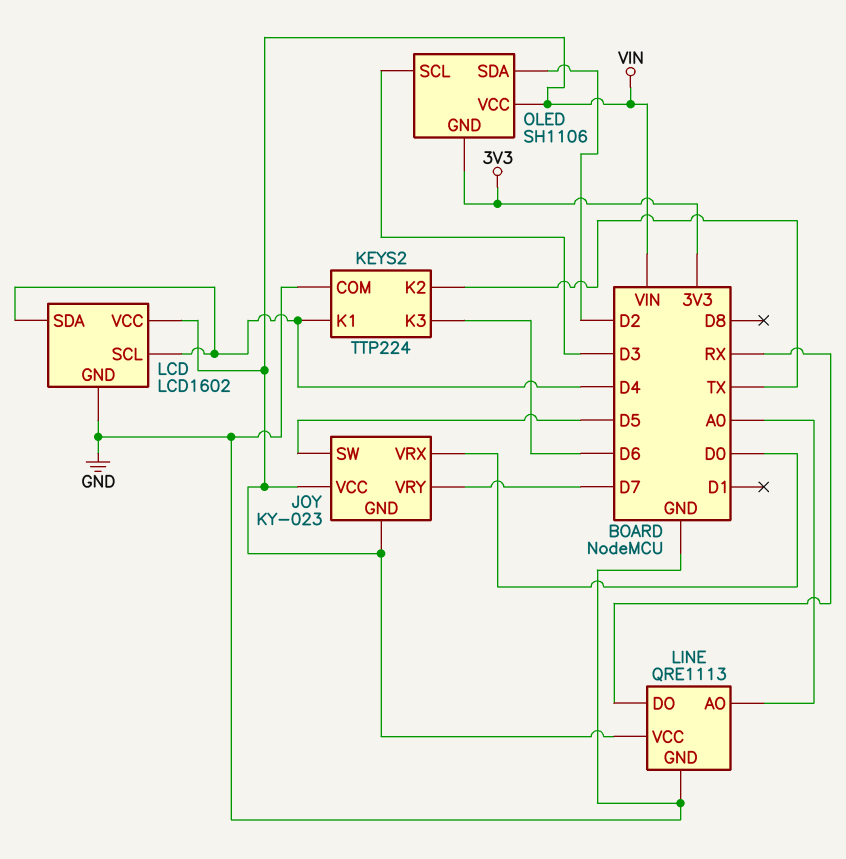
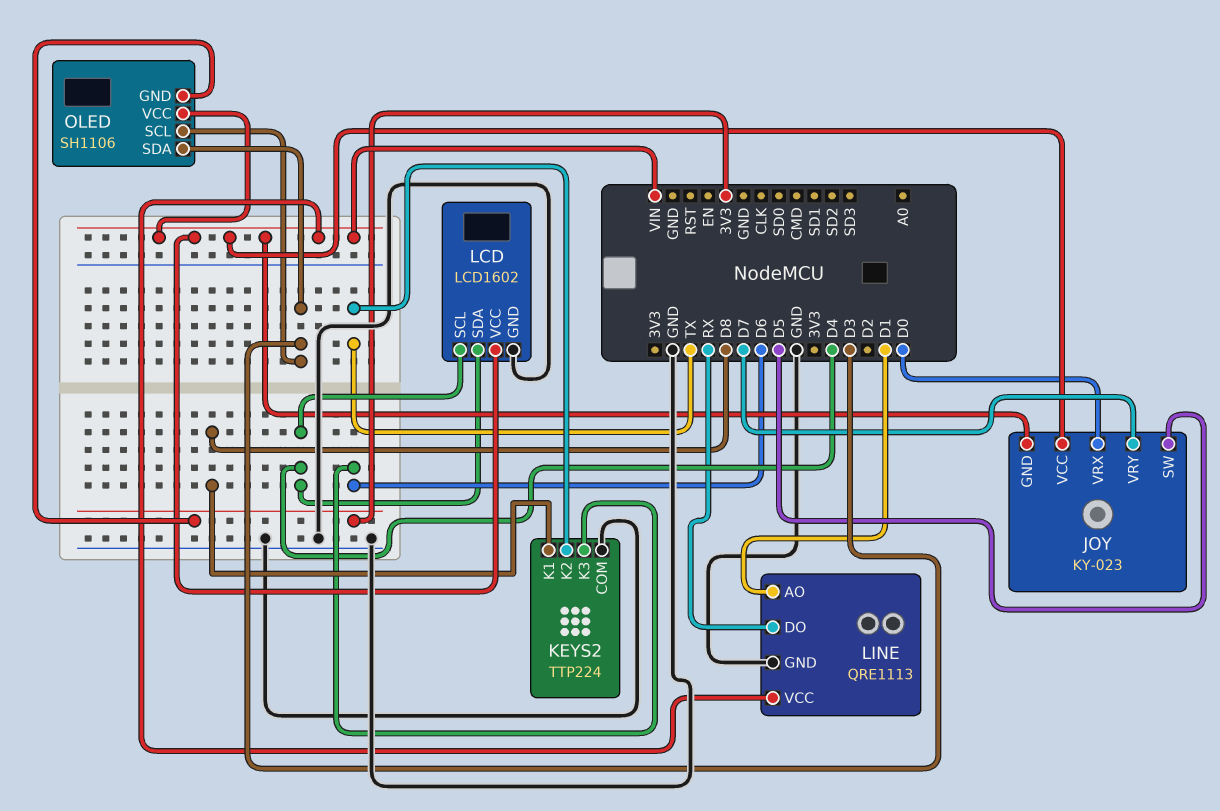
KEYS2 pin K1: D4 -> D8
LINE pin AO: A0 -> D1
OLED pin SDA: D2 -> D3

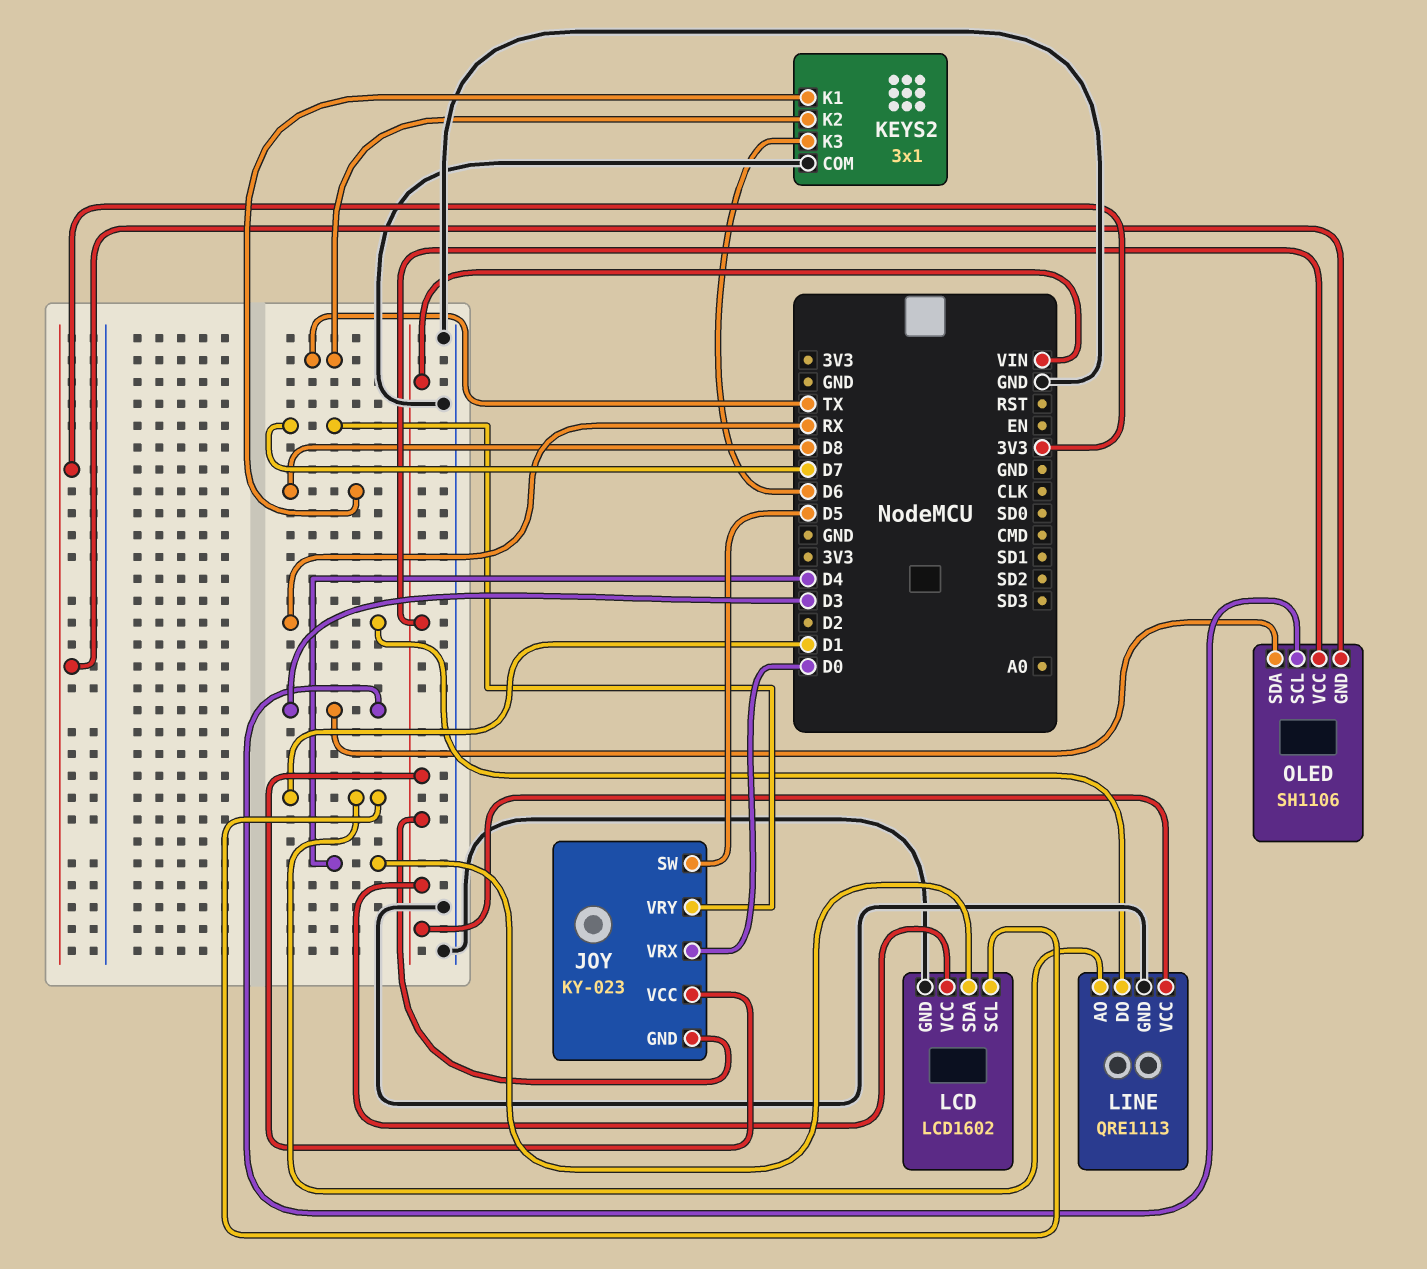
KEYS2: TTP224 -> 3x1
LCD pin SCL: D4 -> D1

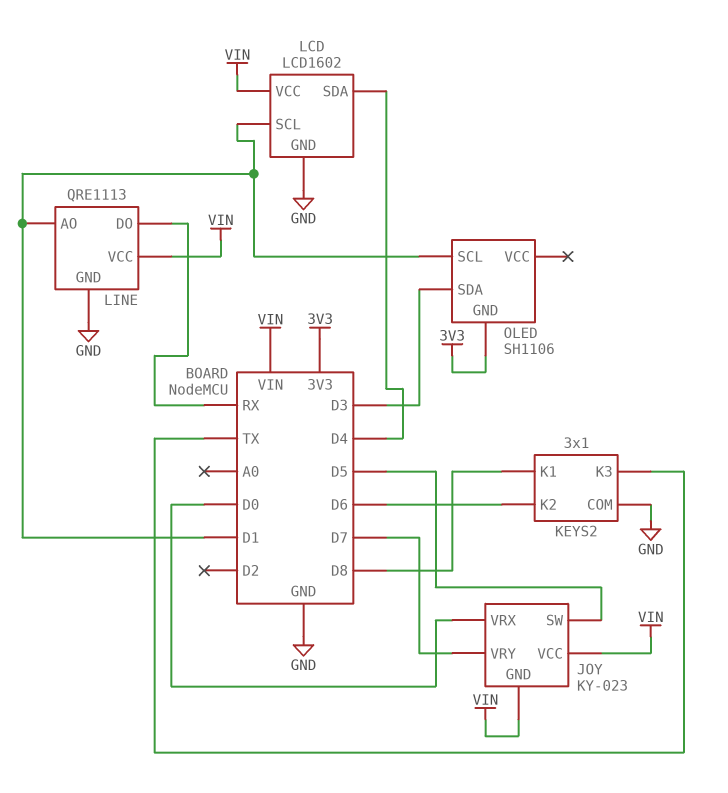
KEYS2 pin K2: TX -> D6
KEYS2 pin K3: D6 -> TX
OLED pin SCL: D3 -> D1
OLED pin VCC: VIN -> none

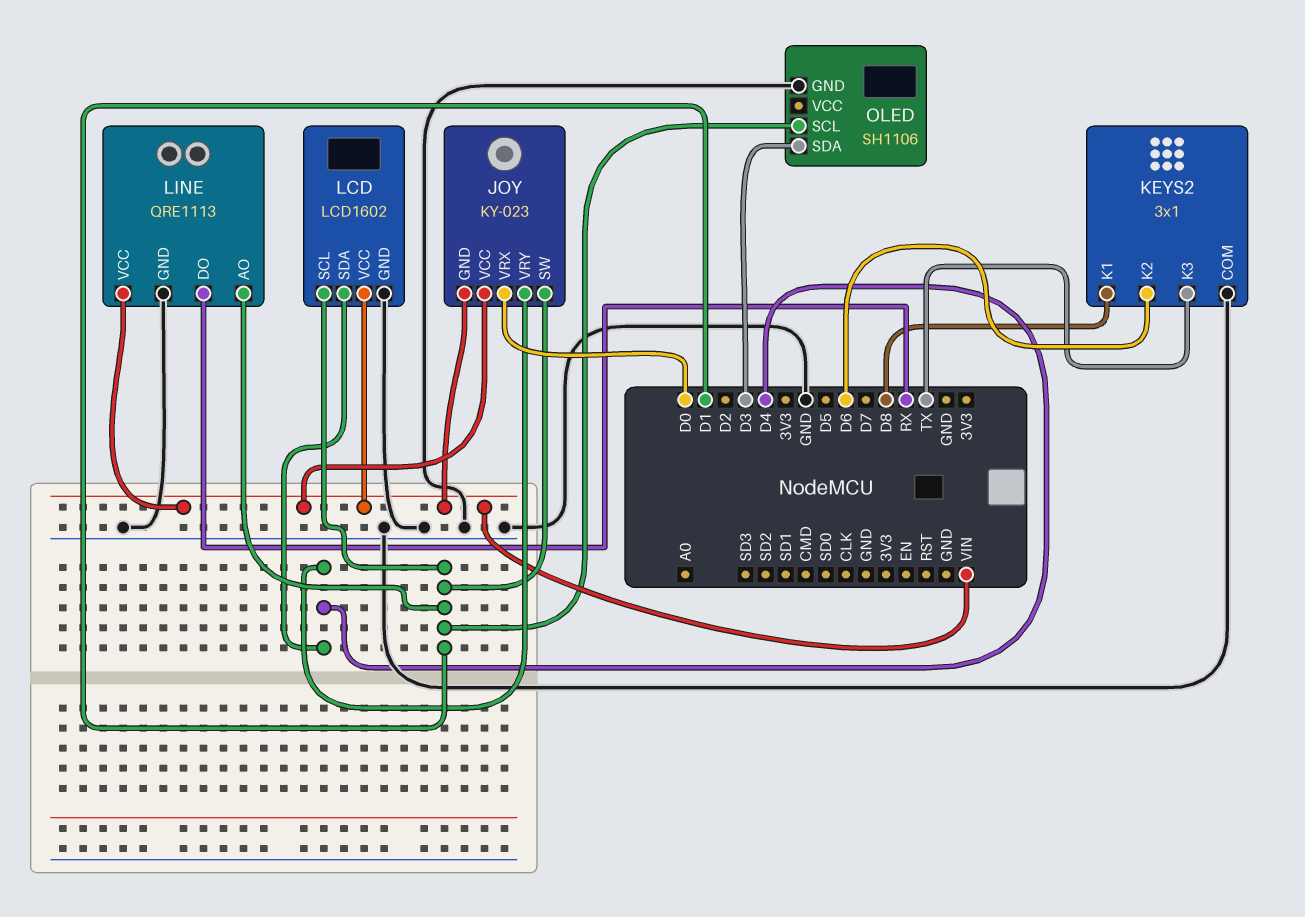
JOY pin SW: D5 -> D1
JOY pin VRY: D7 -> D4
OLED pin GND: 3V3 -> GND

